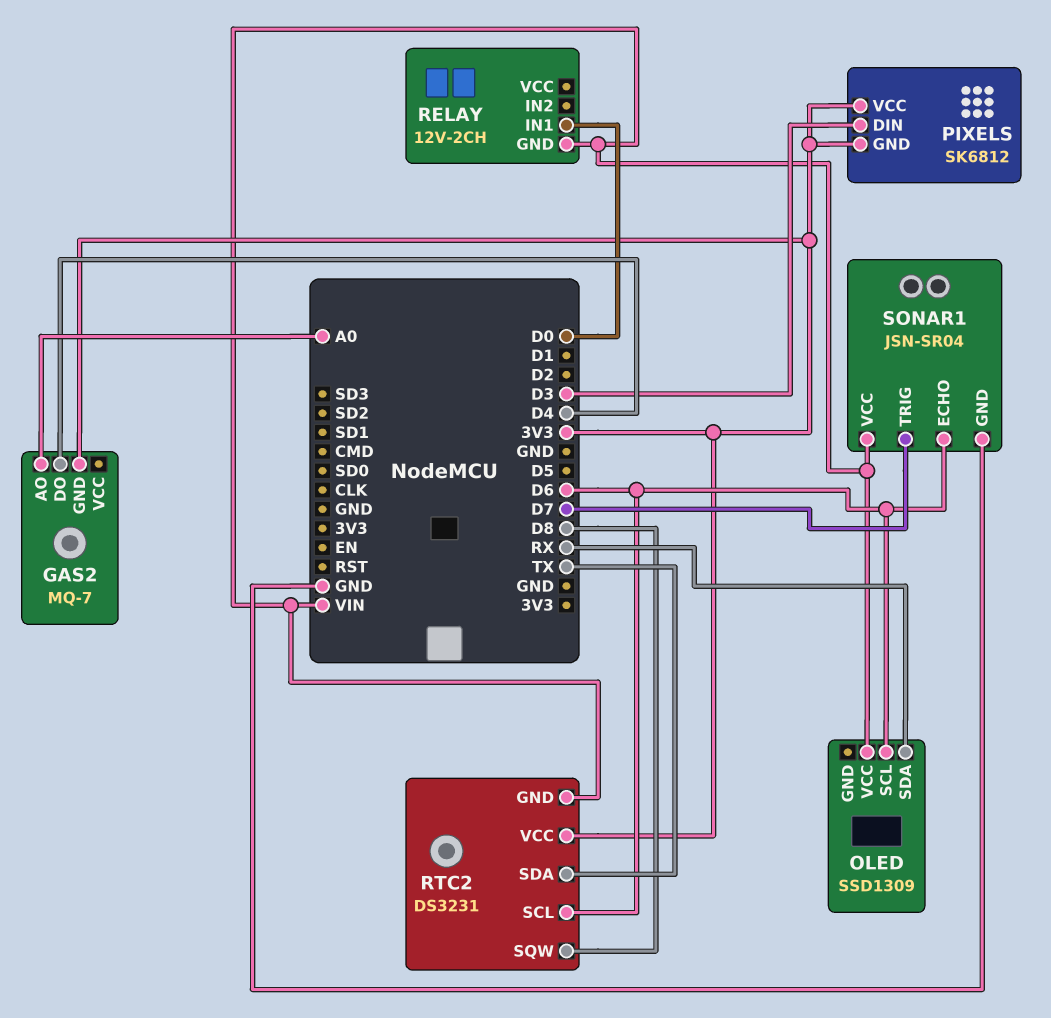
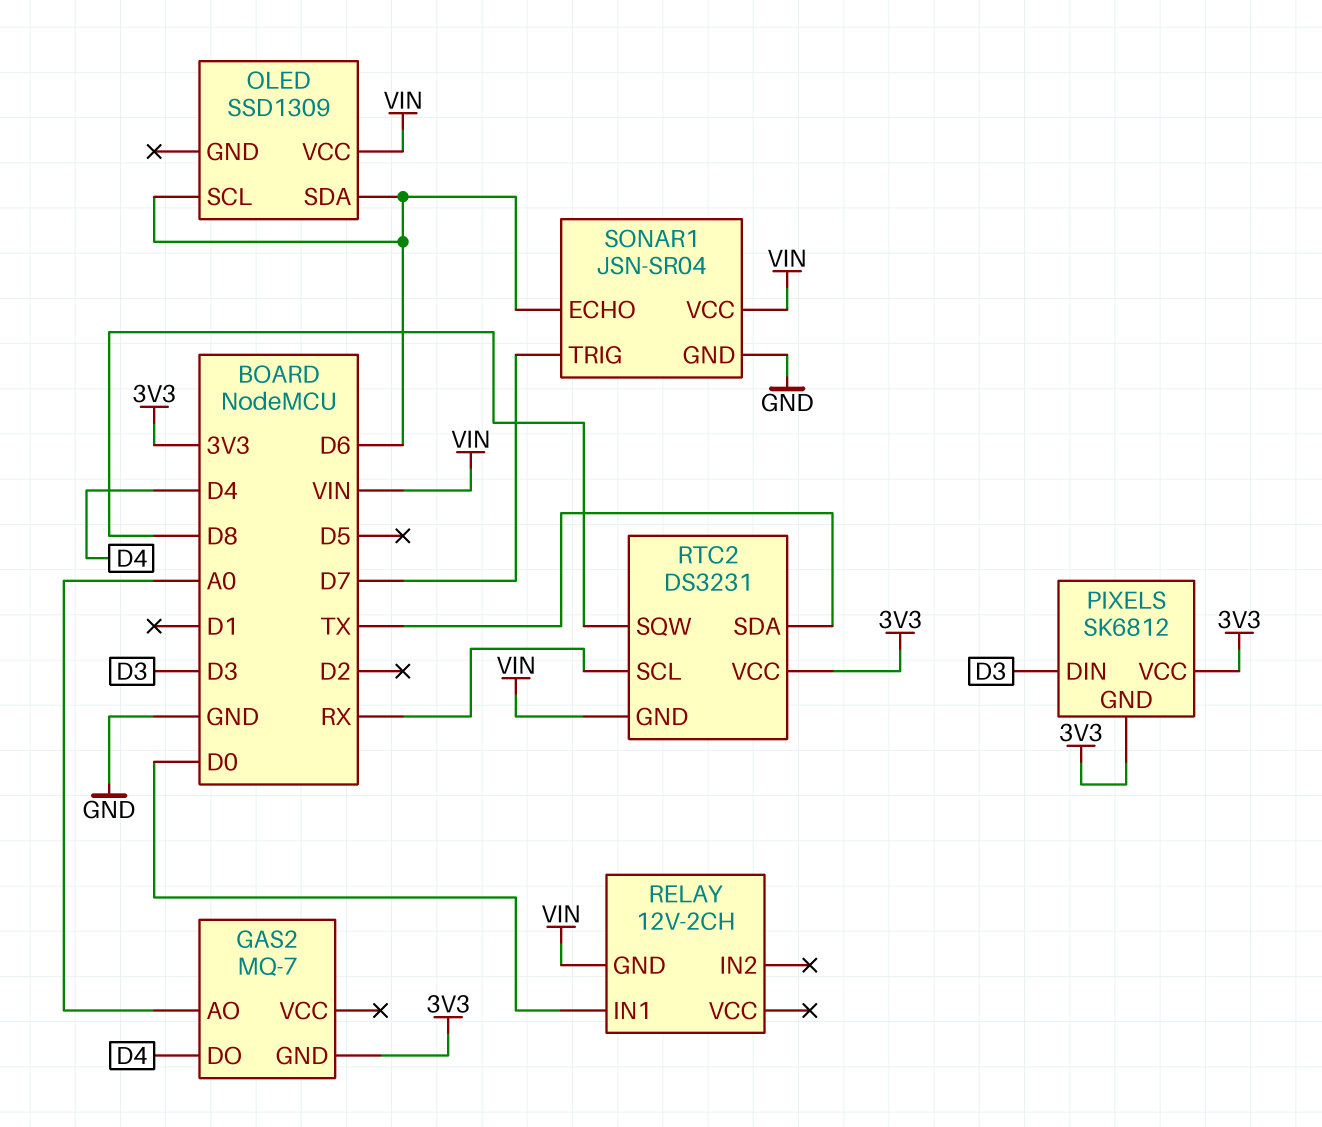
OLED pin SDA: RX -> D6
RTC2 pin SCL: D6 -> RX

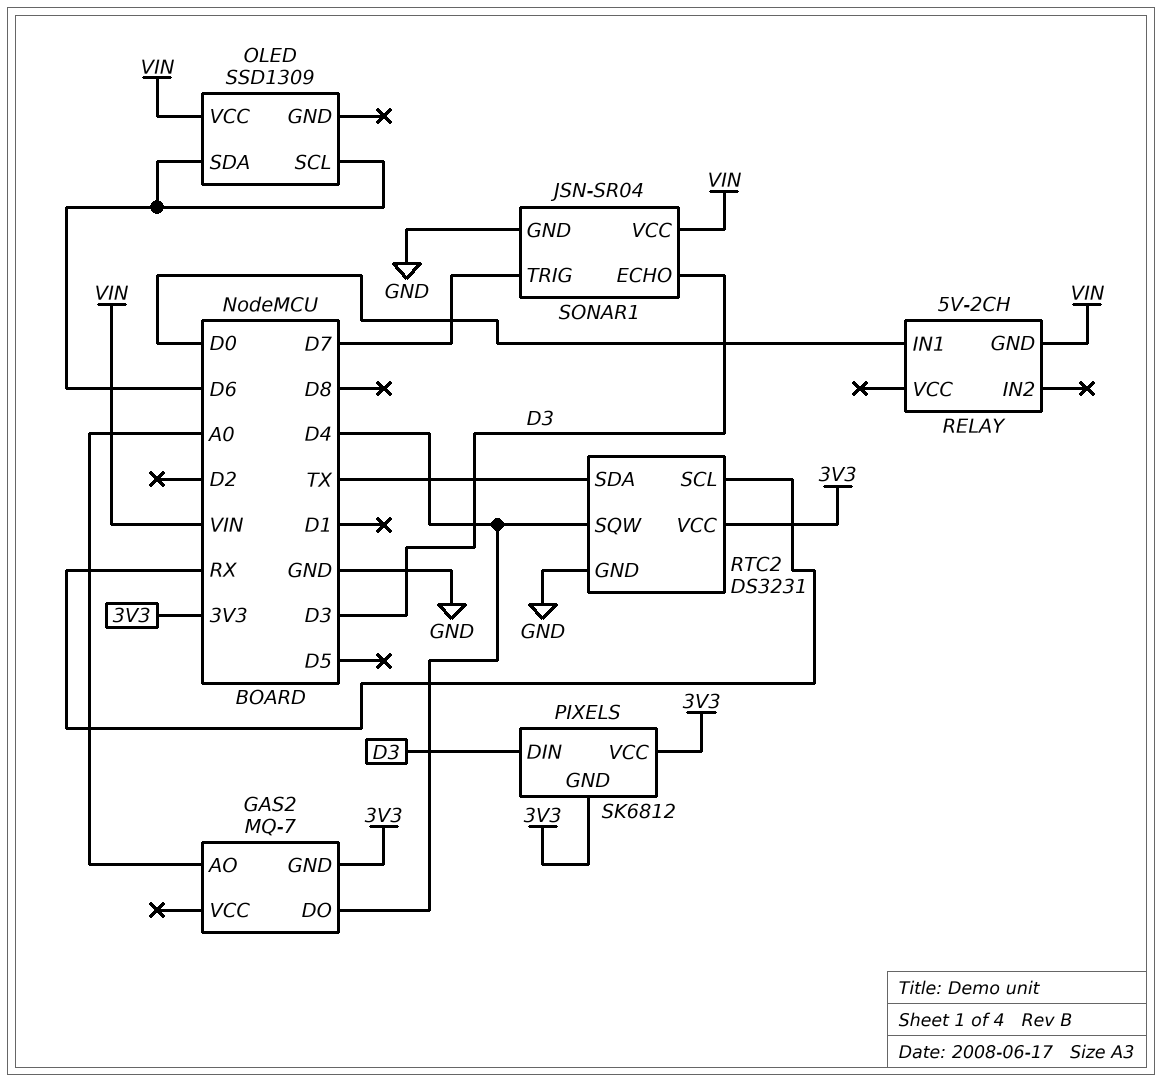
RELAY: 12V-2CH -> 5V-2CH
RTC2 pin GND: VIN -> GND
RTC2 pin SQW: D8 -> D4
SONAR1 pin ECHO: D6 -> D3

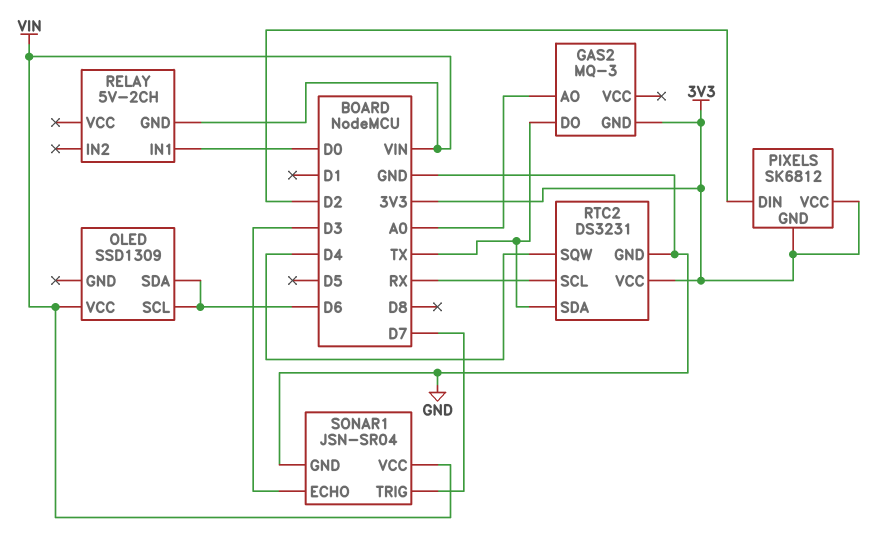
GAS2: MQ-7 -> MQ-3
GAS2 pin DO: D4 -> TX
PIXELS pin DIN: D3 -> D2

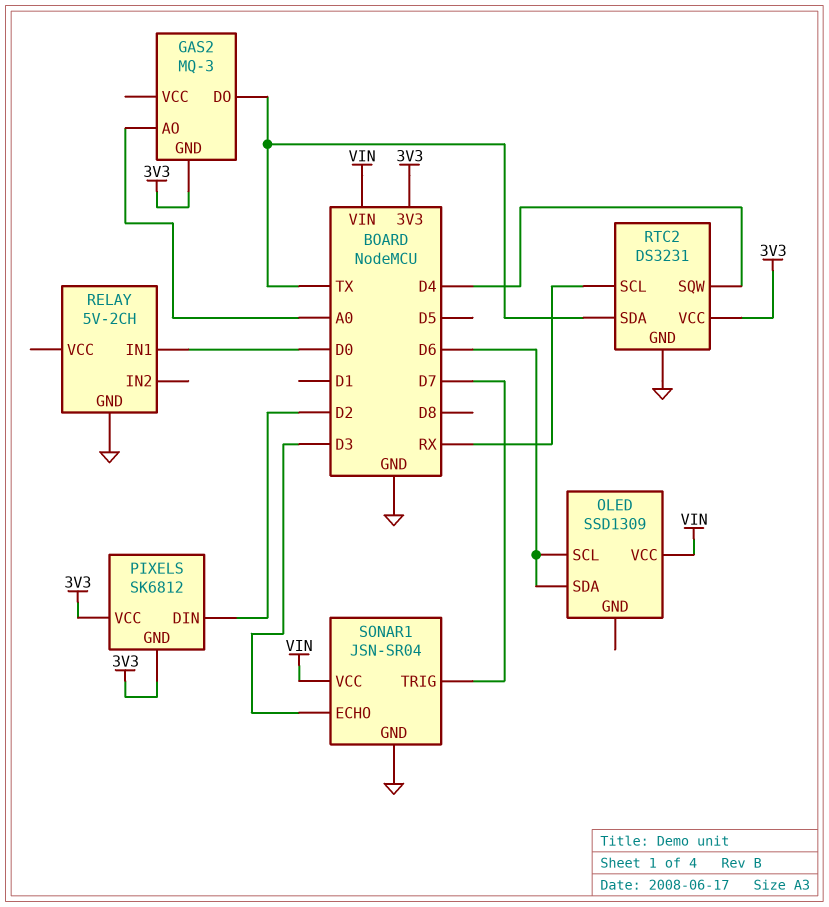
RELAY pin GND: VIN -> GND

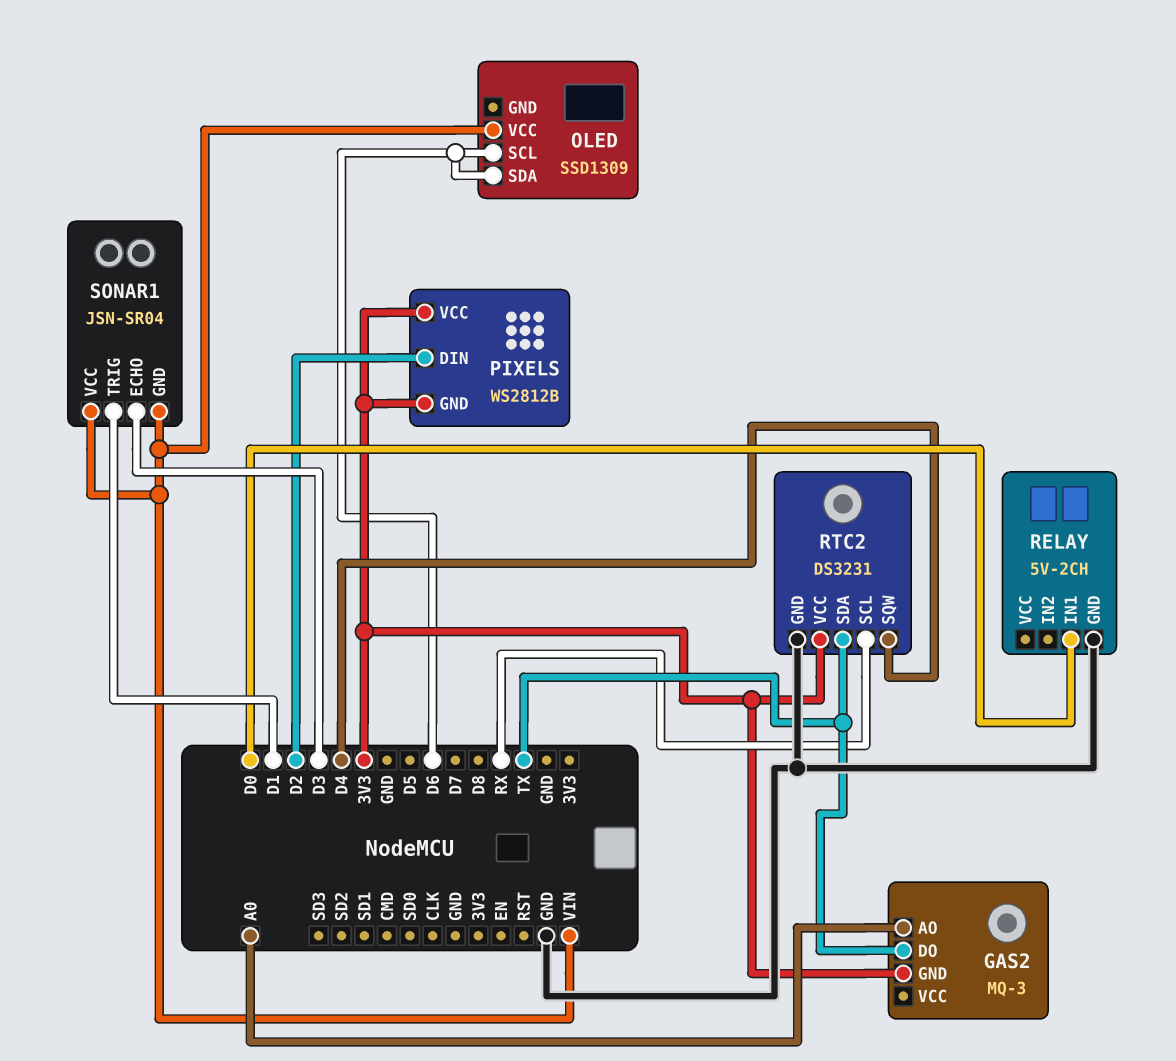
PIXELS: SK6812 -> WS2812B
SONAR1 pin GND: GND -> VIN
SONAR1 pin TRIG: D7 -> D1

